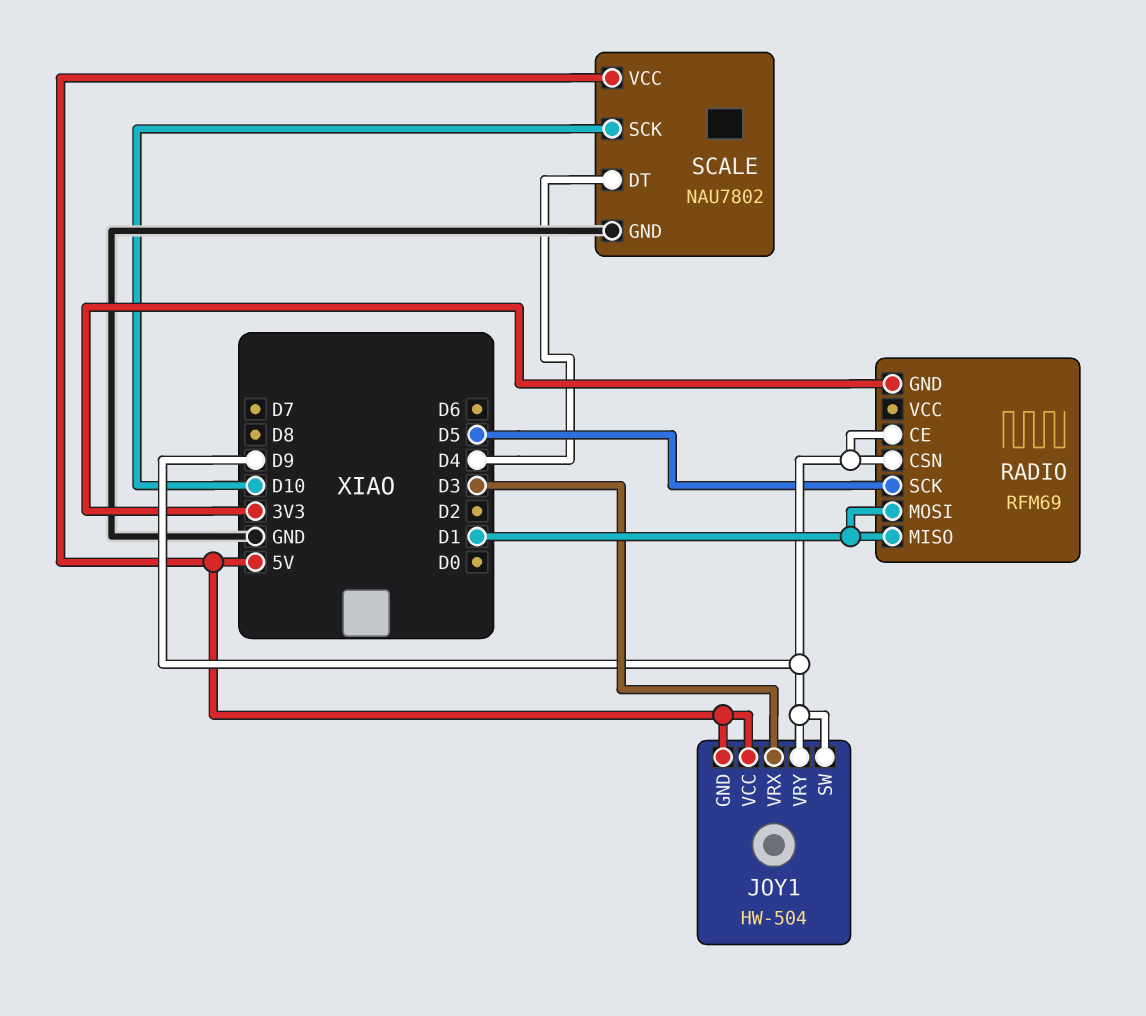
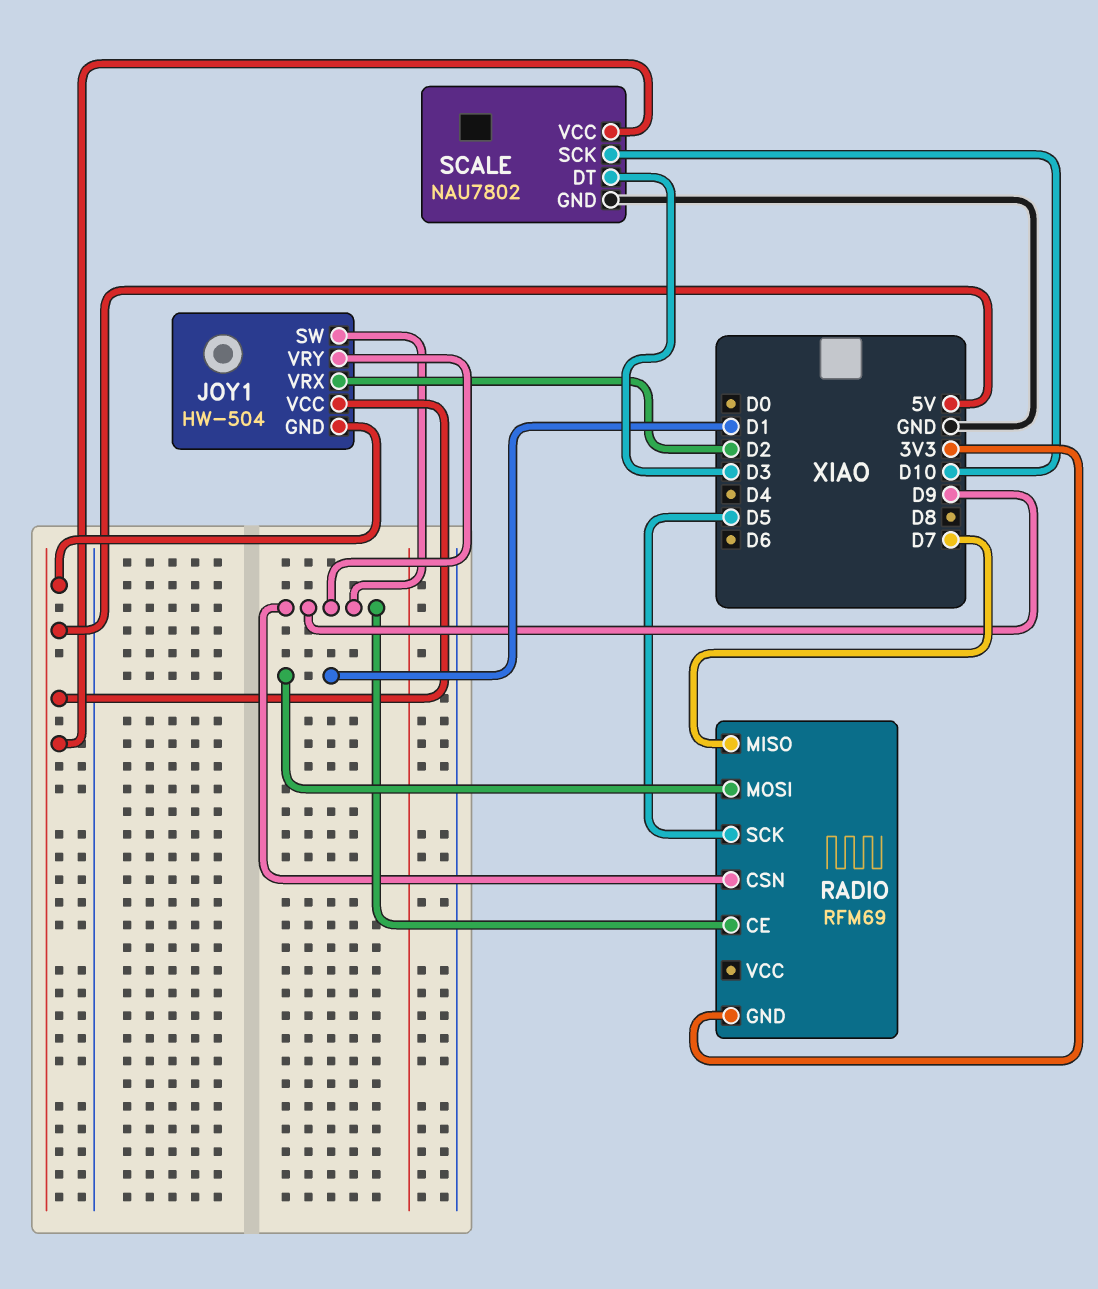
JOY1 pin VRX: D3 -> D2
RADIO pin MISO: D1 -> D7
SCALE pin DT: D4 -> D3

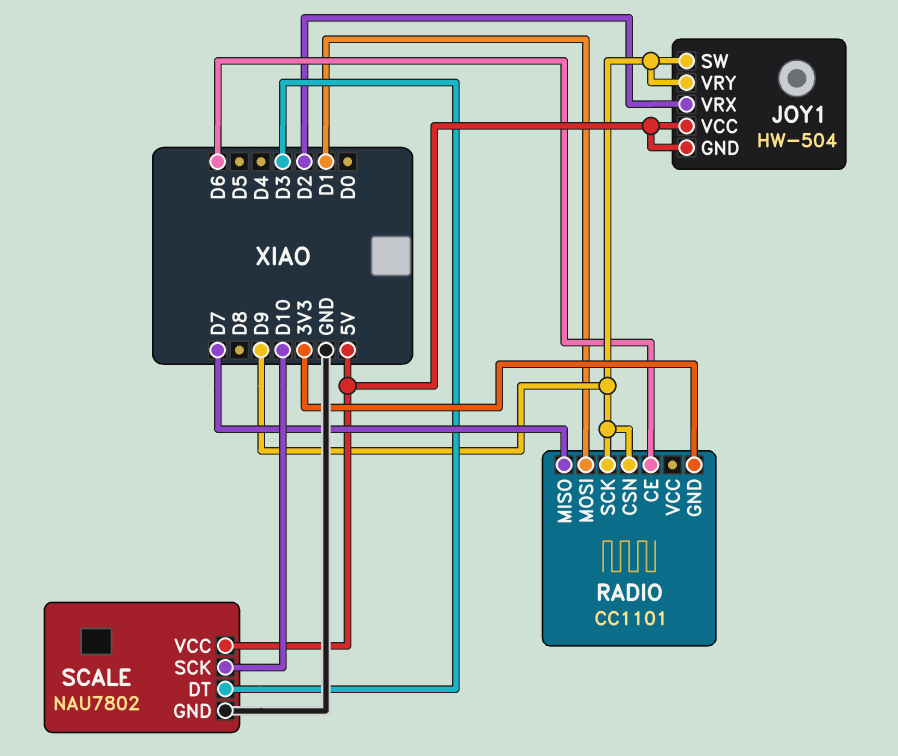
RADIO: RFM69 -> CC1101
RADIO pin CE: D9 -> D6
RADIO pin SCK: D5 -> D9

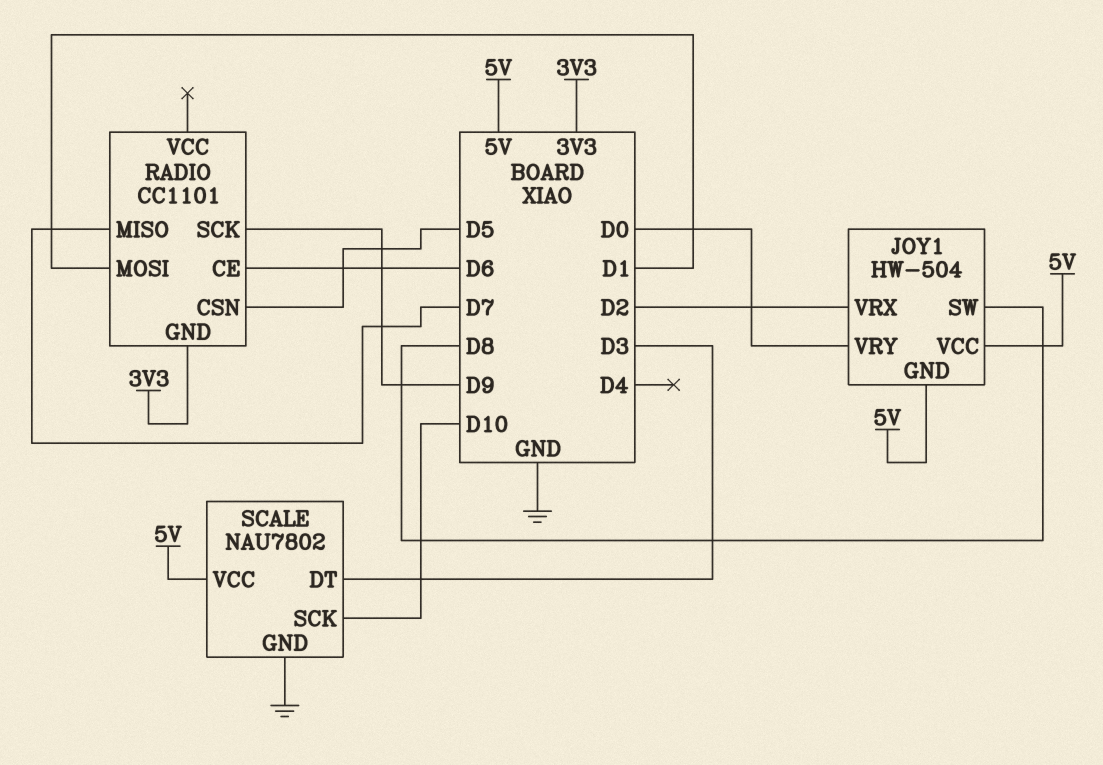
JOY1 pin SW: D9 -> D8
JOY1 pin VRY: D9 -> D0
RADIO pin CSN: D9 -> D5

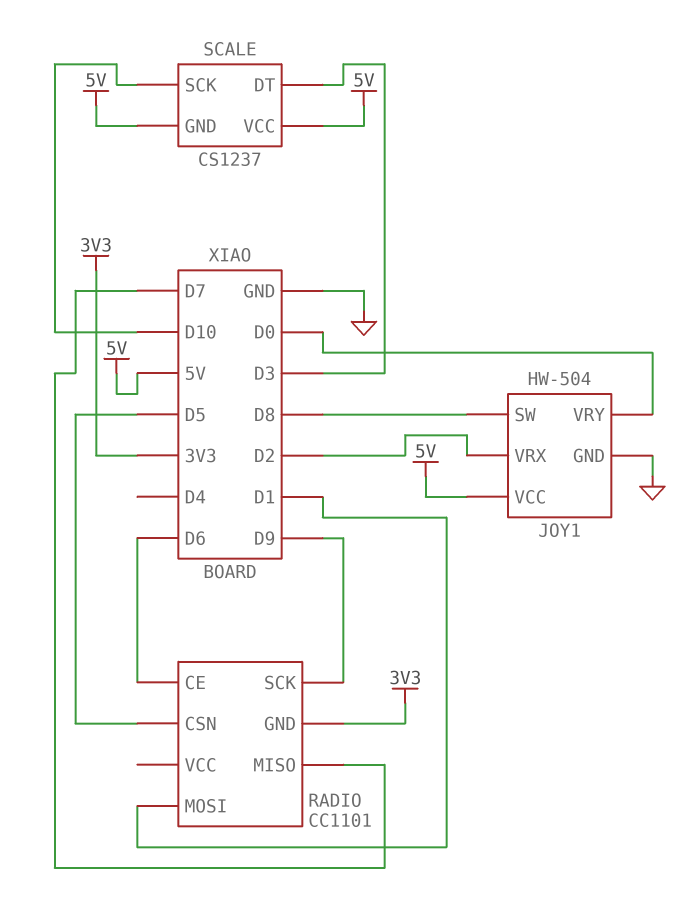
JOY1 pin GND: 5V -> GND
SCALE: NAU7802 -> CS1237
SCALE pin GND: GND -> 5V

